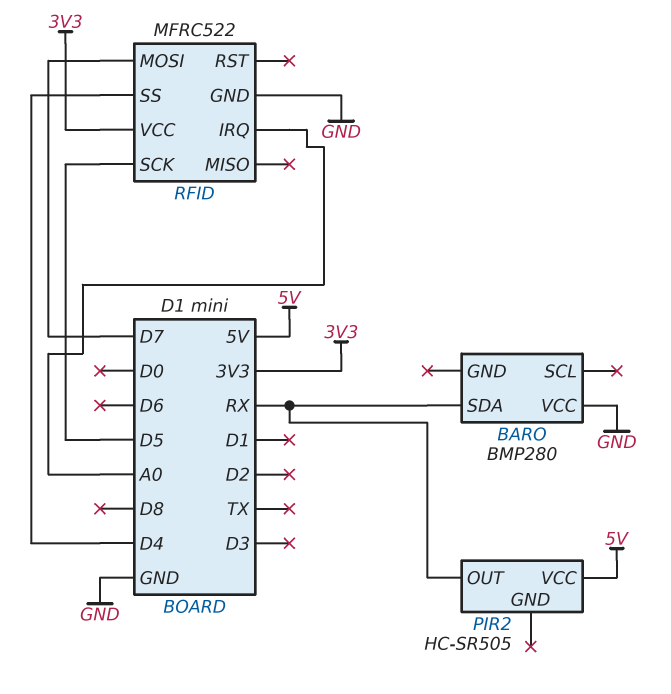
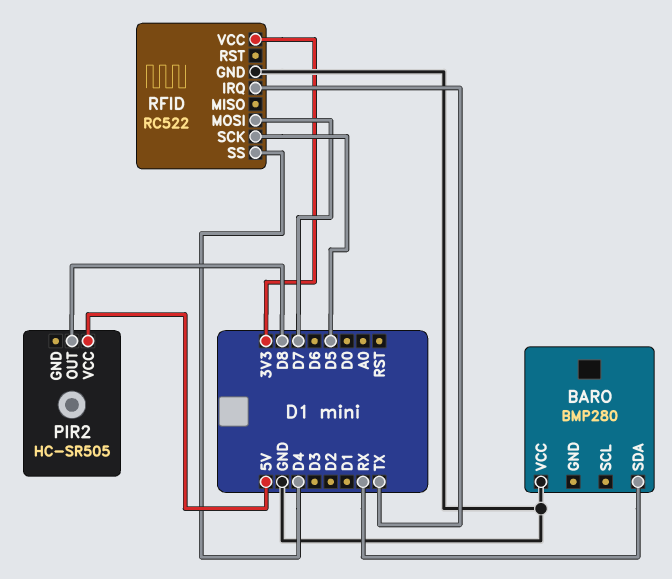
PIR2 pin OUT: RX -> D8
RFID: MFRC522 -> RC522
RFID pin IRQ: A0 -> TX

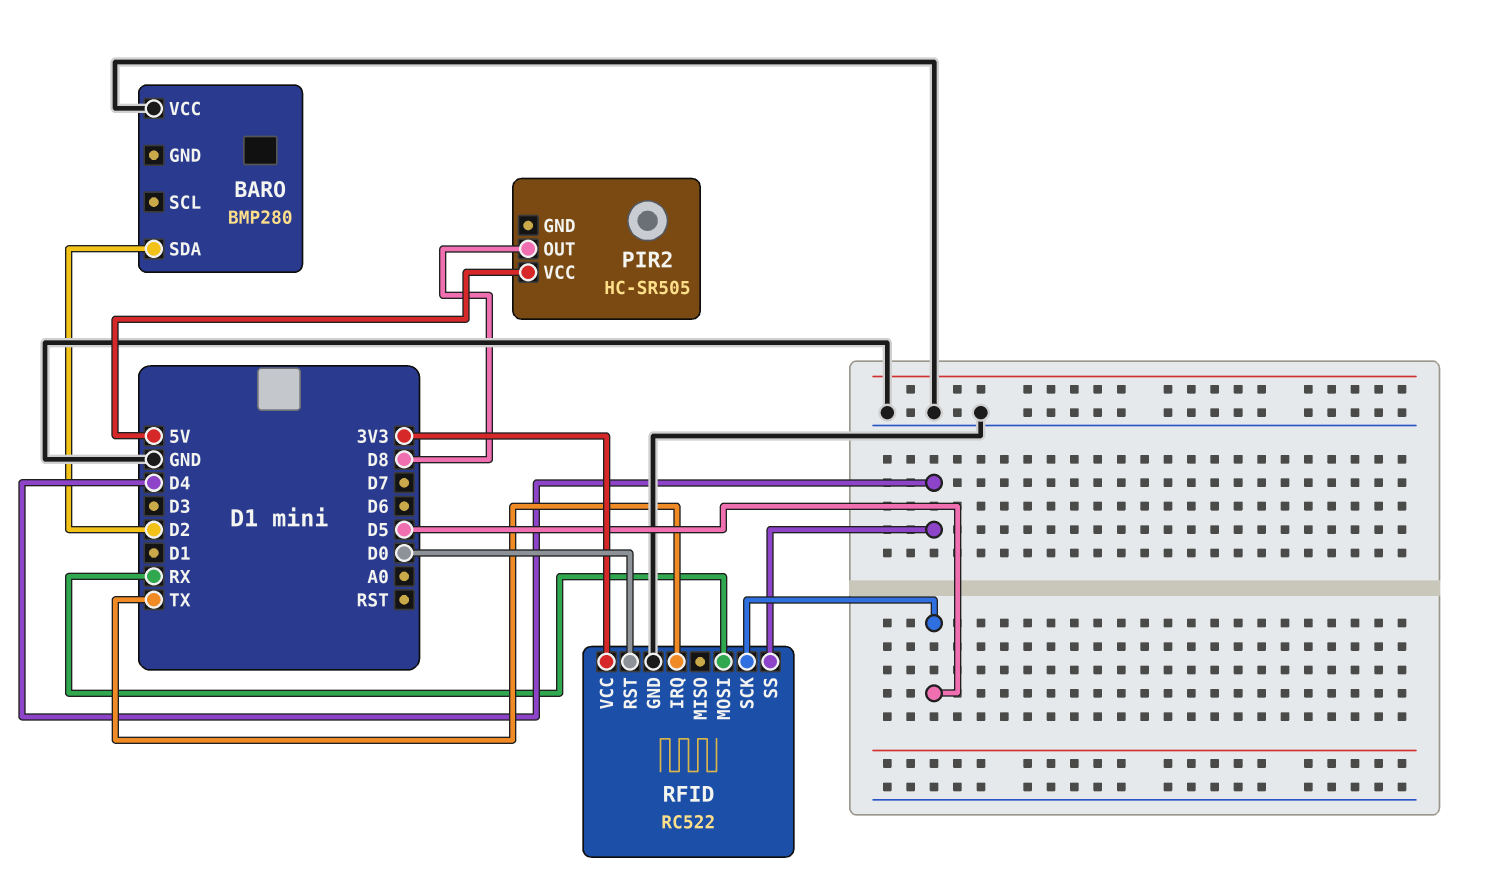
BARO pin SDA: RX -> D2
RFID pin MOSI: D7 -> RX
RFID pin RST: none -> D0

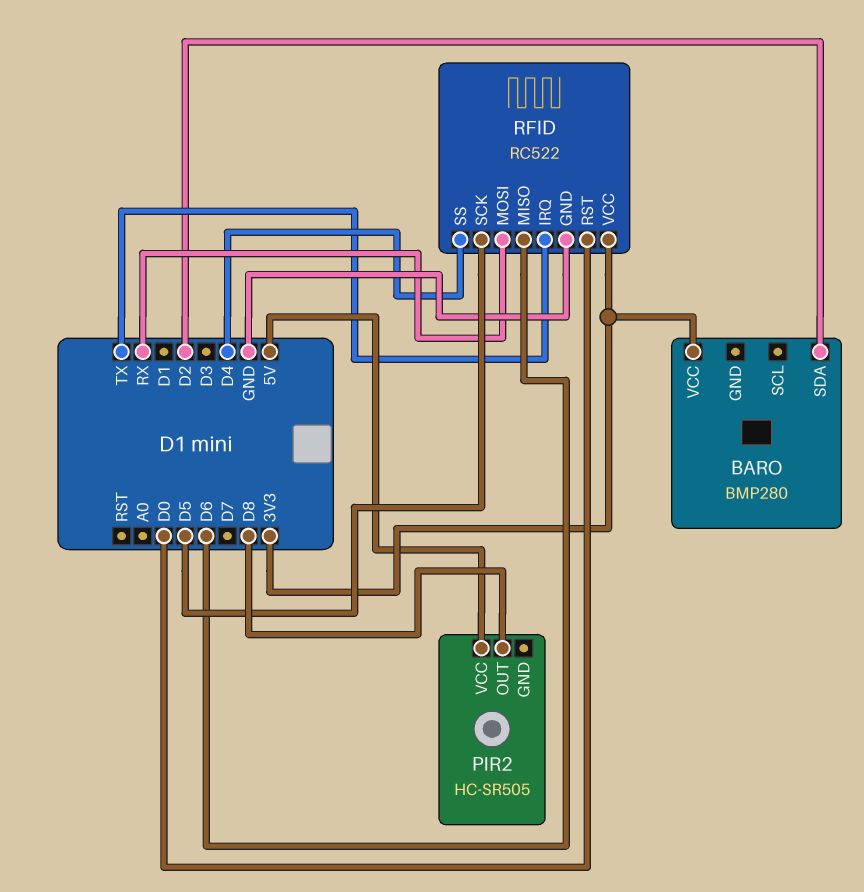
BARO pin VCC: GND -> 3V3
RFID pin MISO: none -> D6

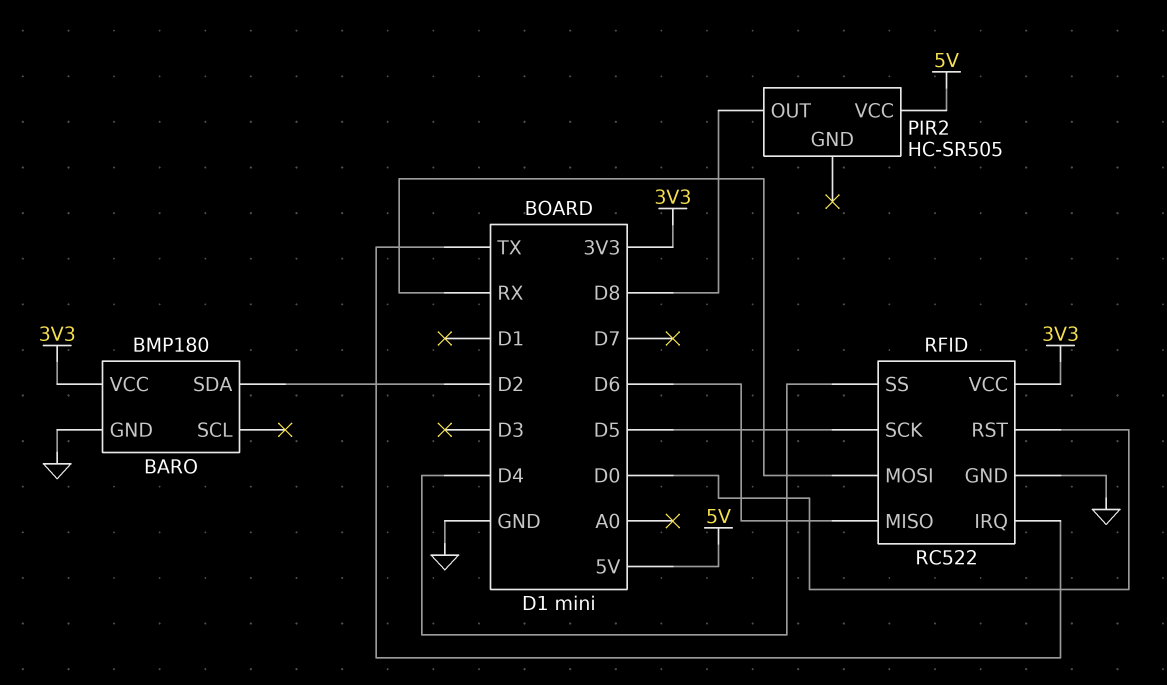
BARO: BMP280 -> BMP180
BARO pin GND: none -> GND

